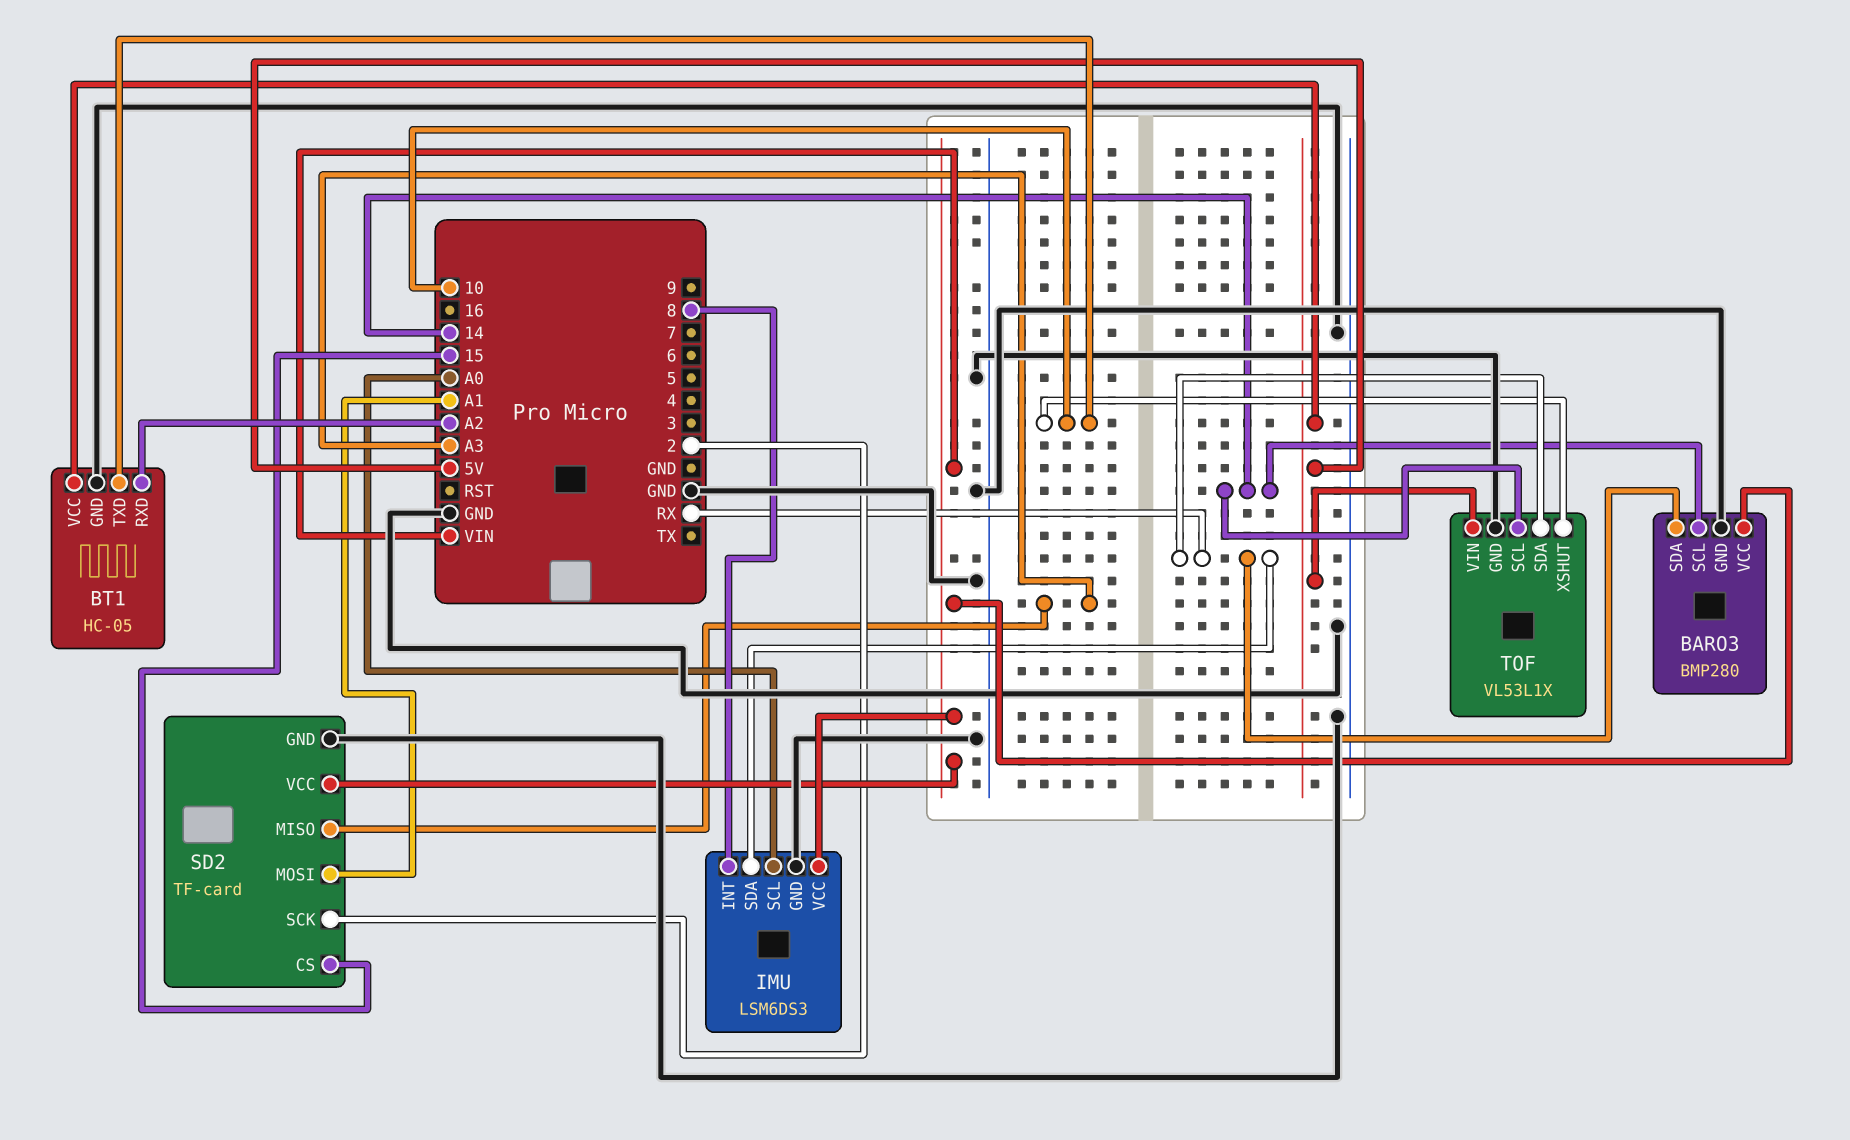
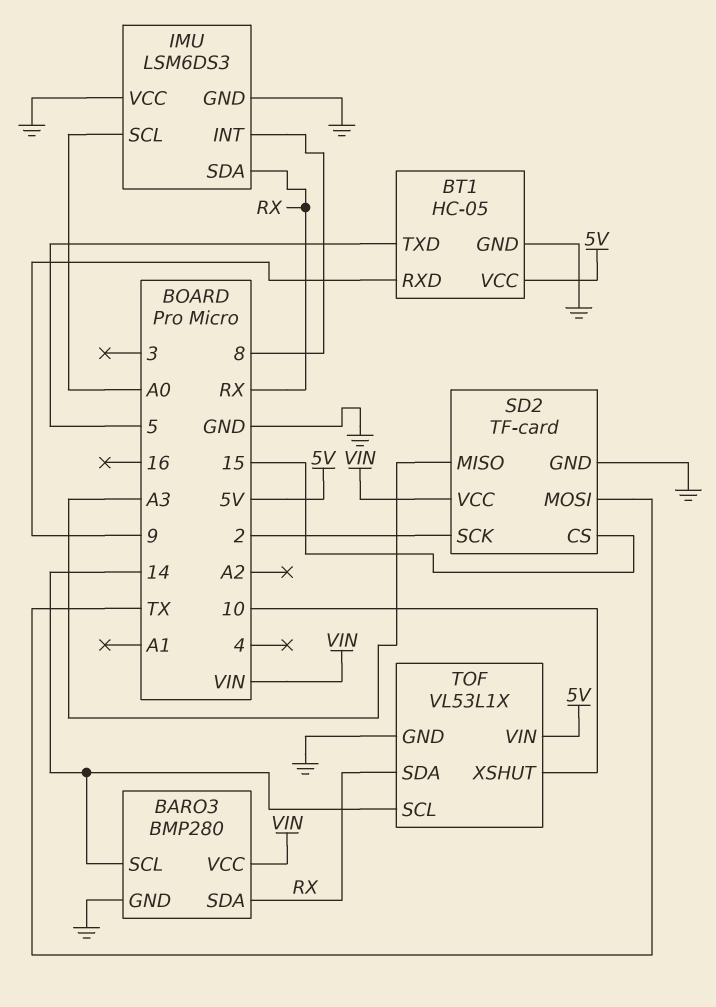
BT1 pin RXD: A2 -> 9
BT1 pin TXD: 10 -> 5
IMU pin VCC: VIN -> GND
SD2 pin MOSI: A1 -> TX

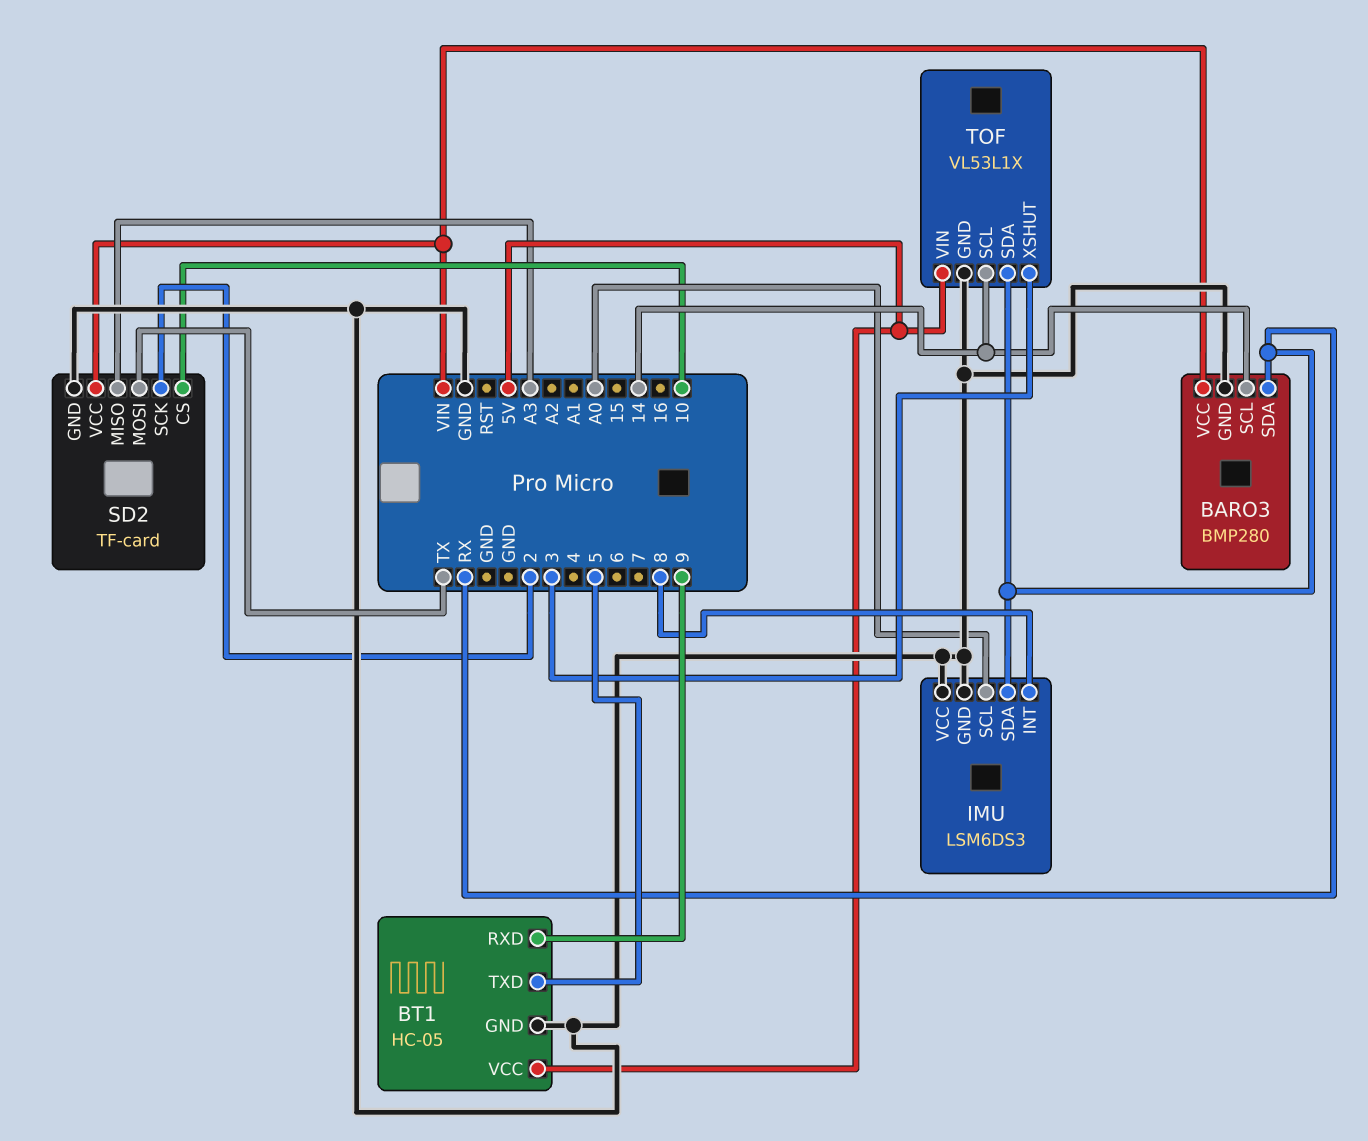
SD2 pin CS: 15 -> 10
TOF pin XSHUT: 10 -> 3

